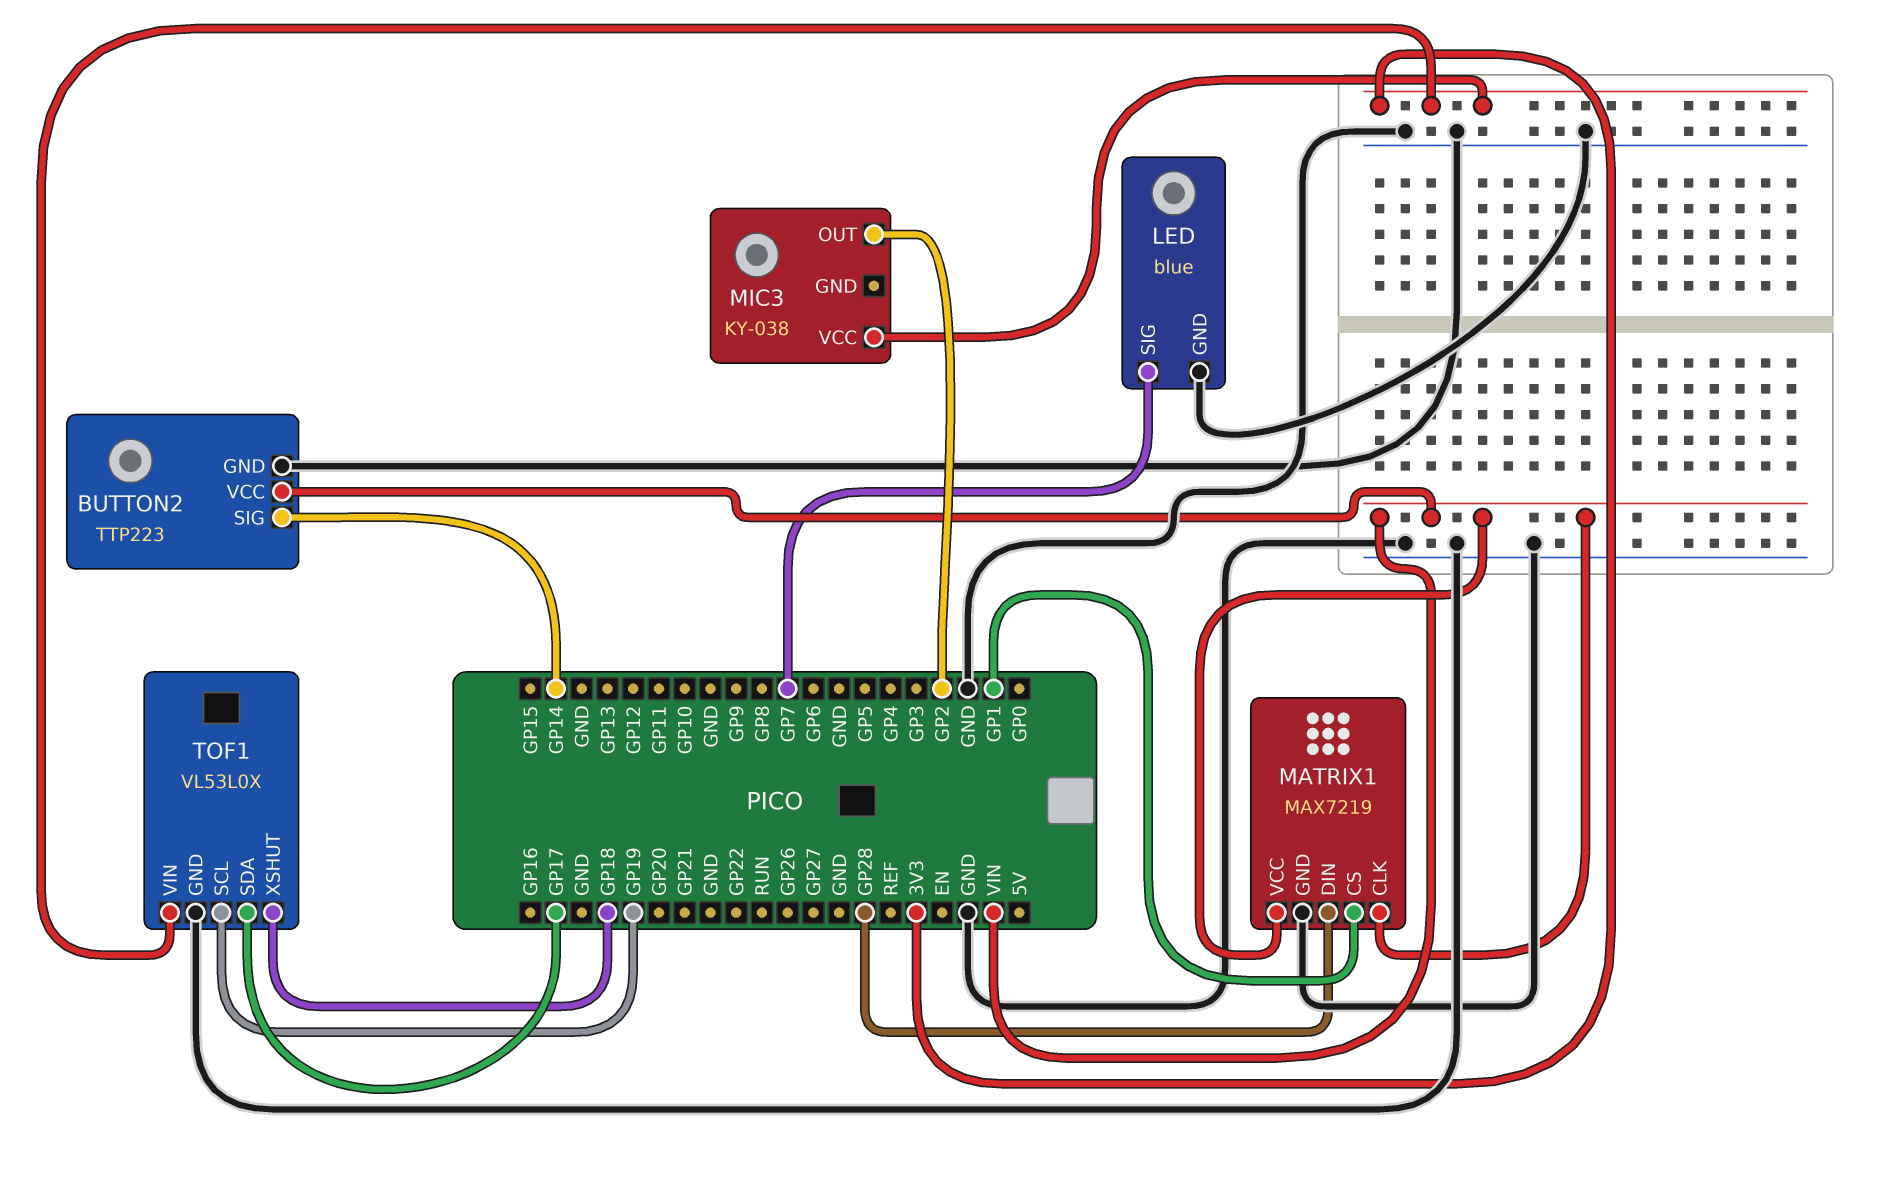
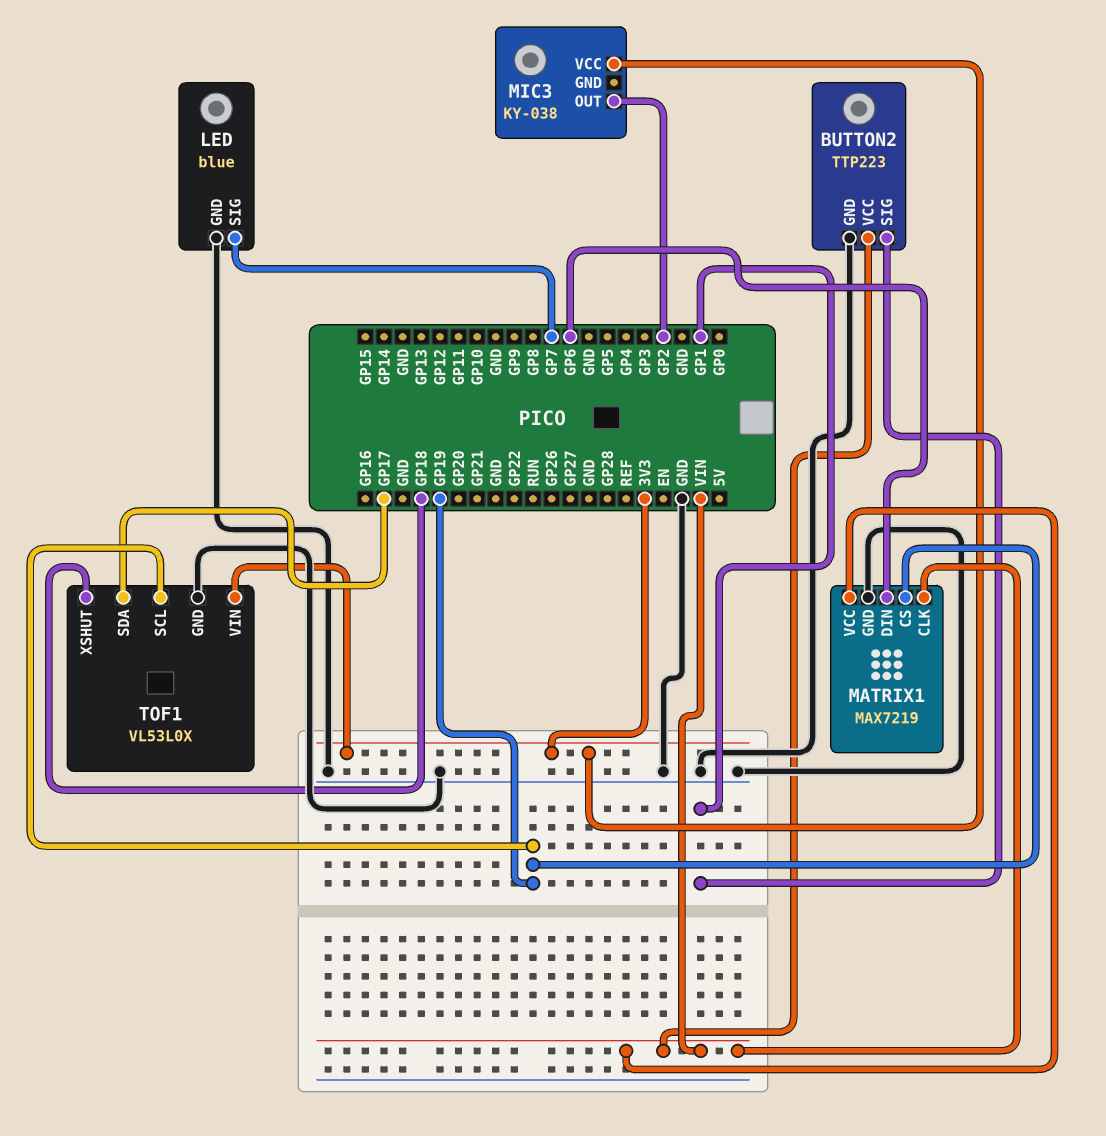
BUTTON2 pin SIG: GP14 -> GP1
MATRIX1 pin CS: GP1 -> GP19
MATRIX1 pin DIN: GP28 -> GP6

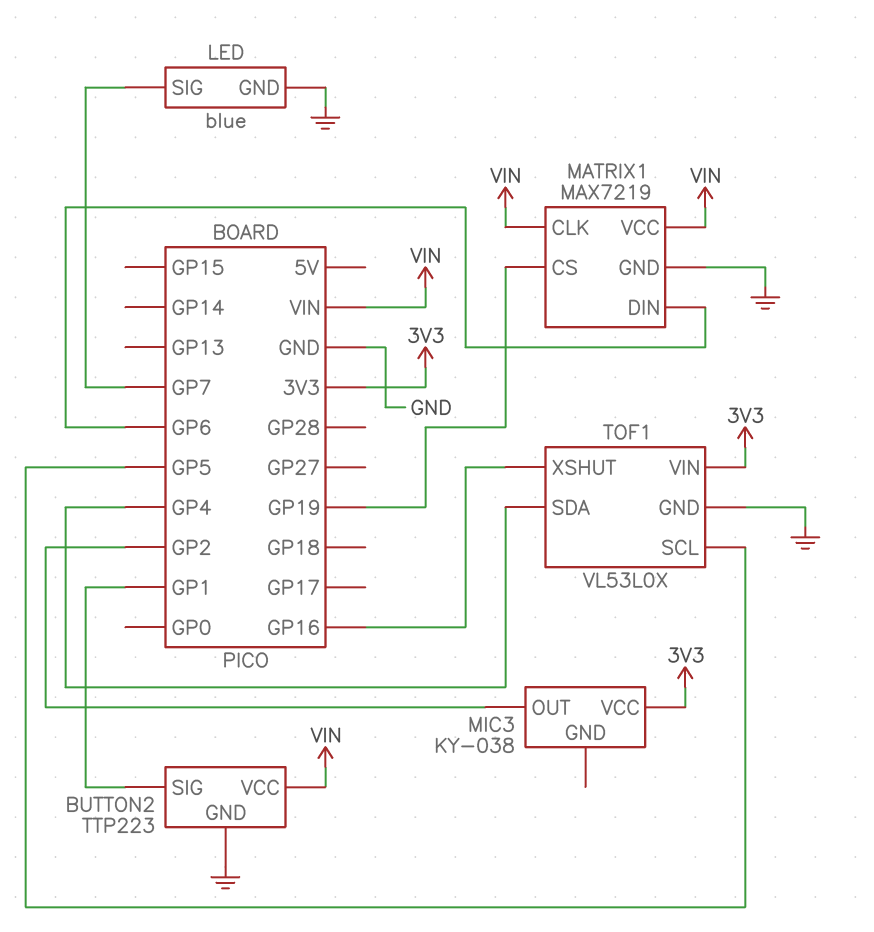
TOF1 pin SCL: GP19 -> GP5
TOF1 pin SDA: GP17 -> GP4
TOF1 pin XSHUT: GP18 -> GP16

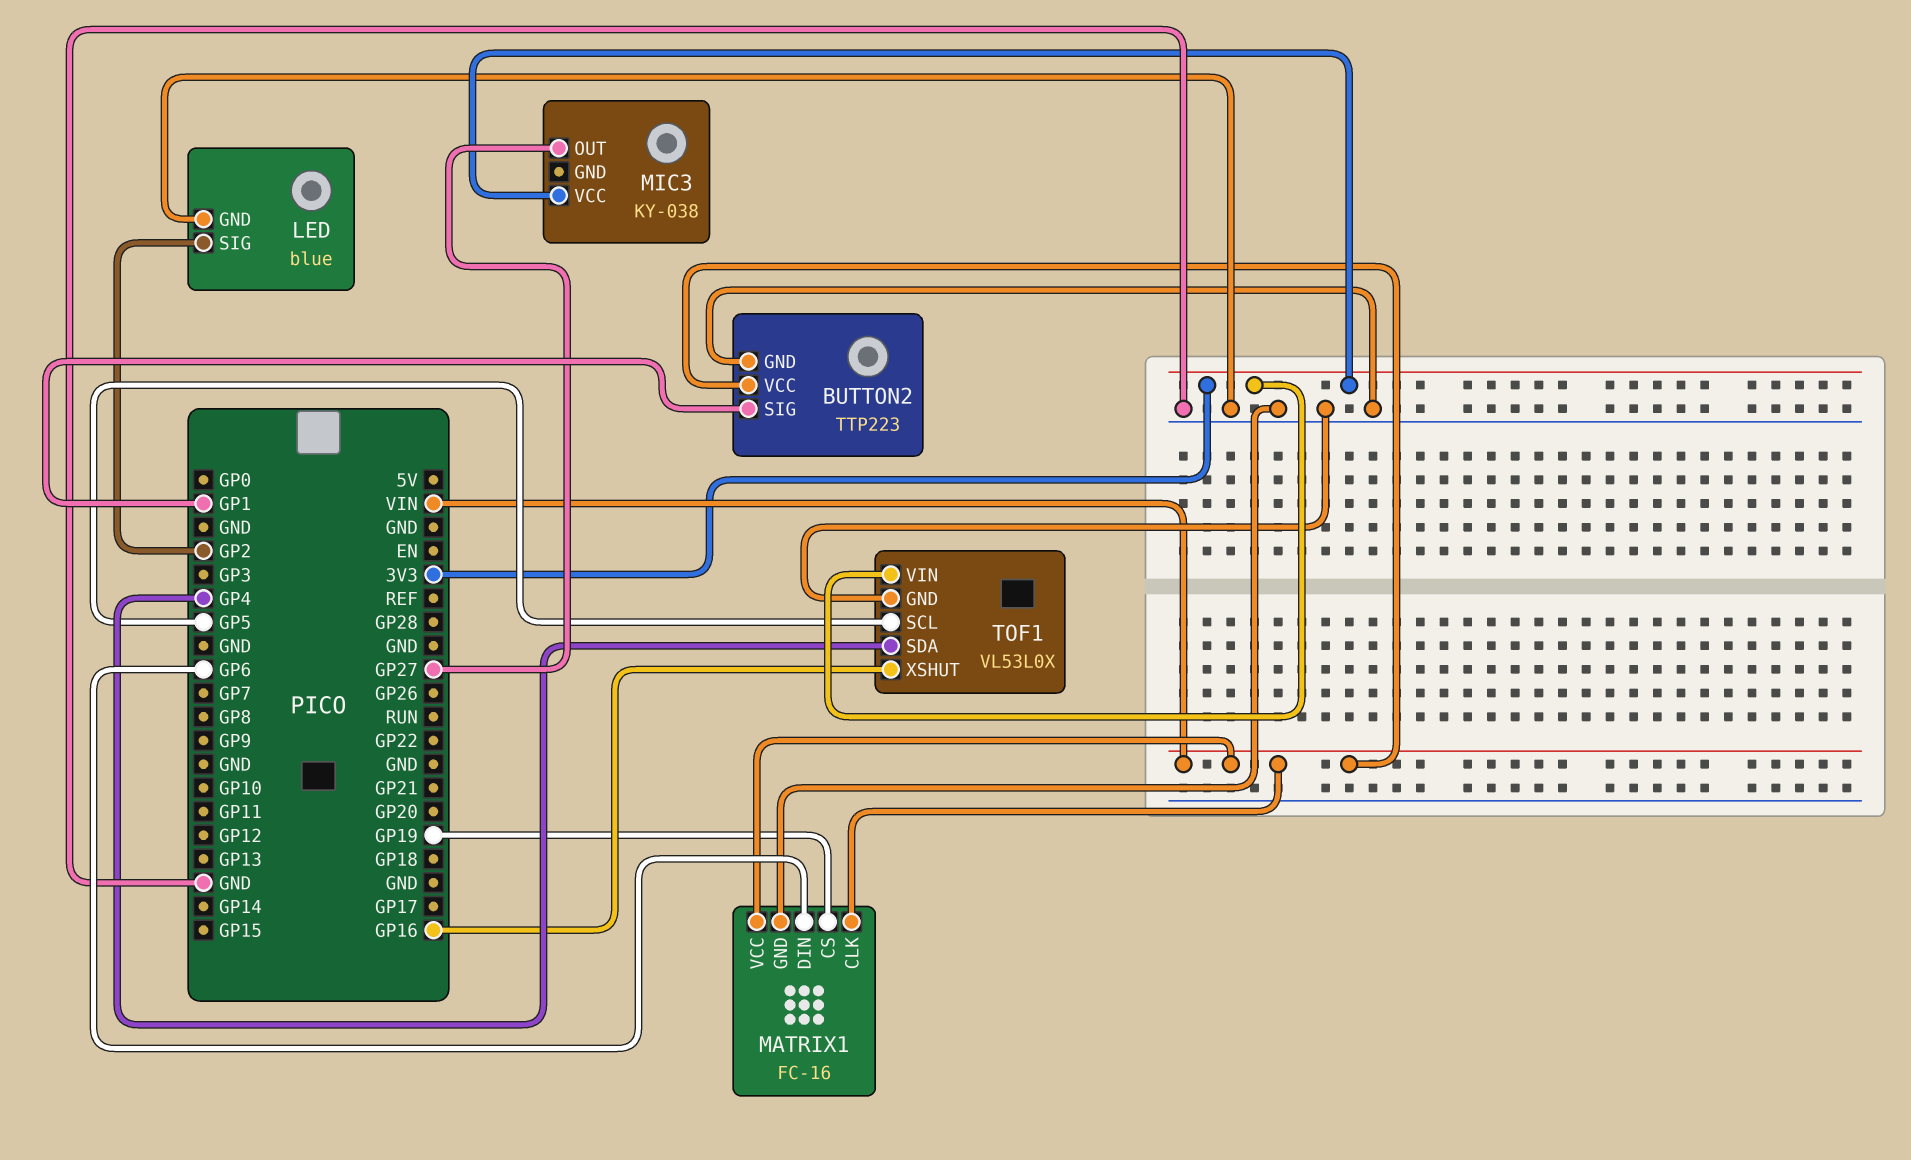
LED pin SIG: GP7 -> GP2
MATRIX1: MAX7219 -> FC-16
MIC3 pin OUT: GP2 -> GP27

